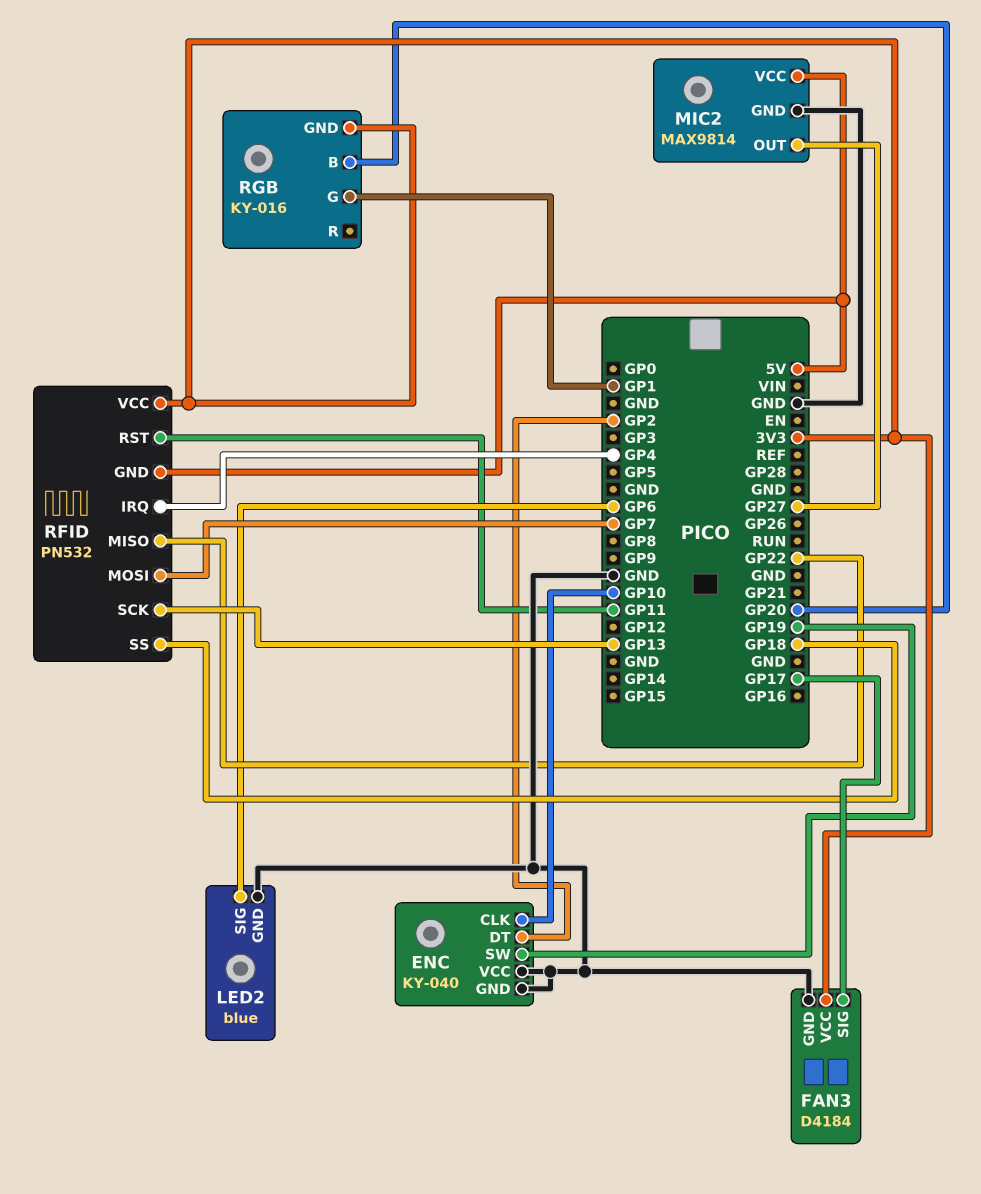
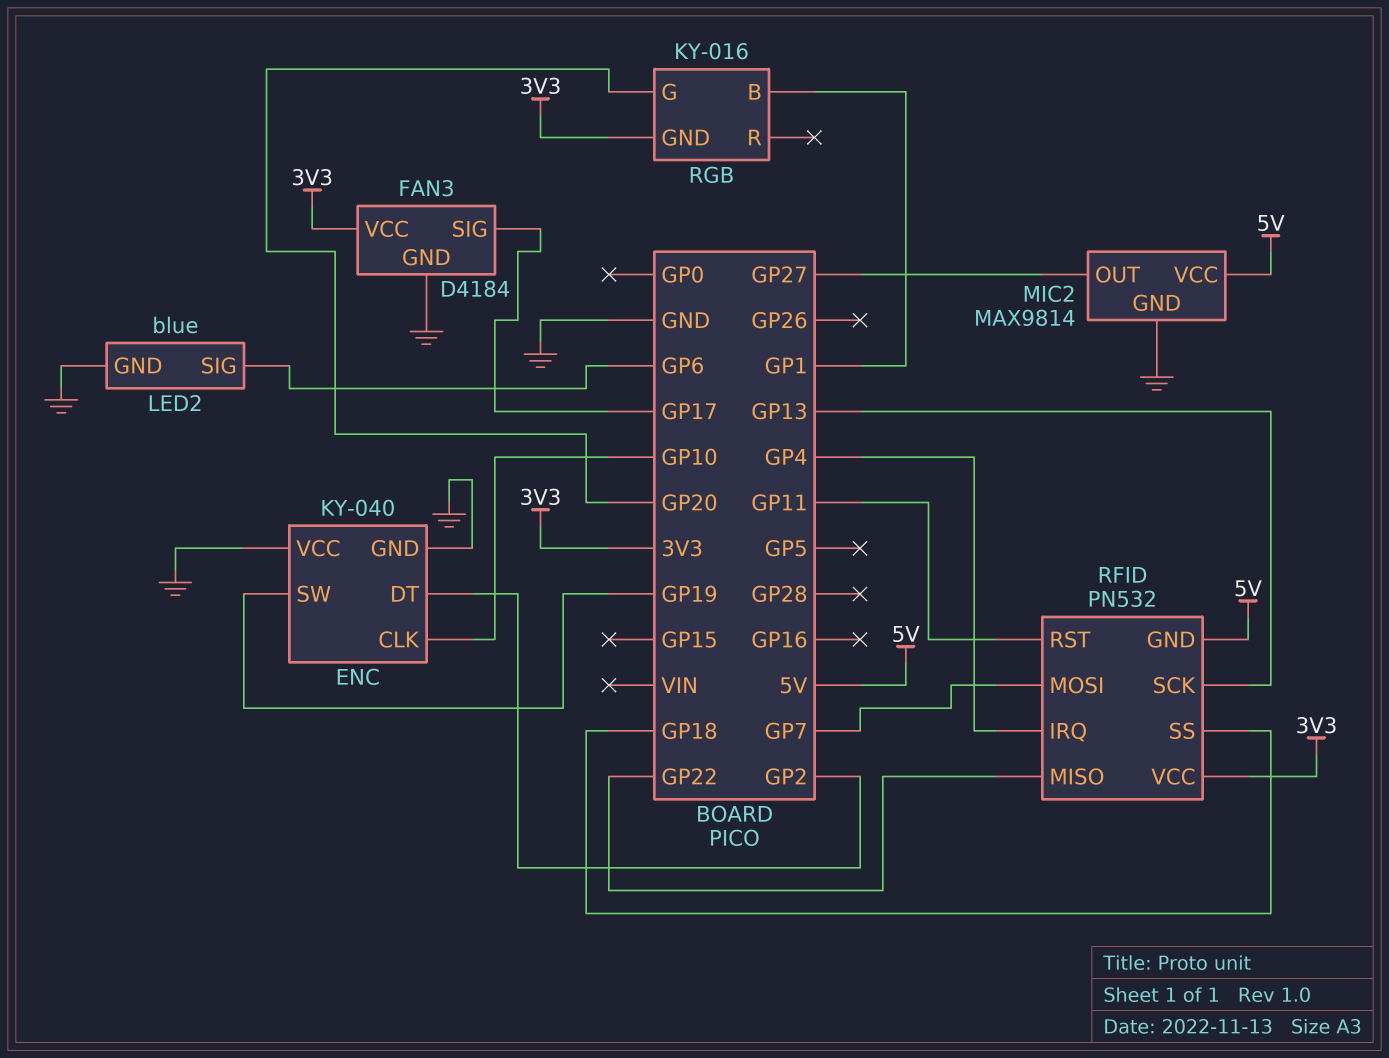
RGB pin B: GP20 -> GP1
RGB pin G: GP1 -> GP20

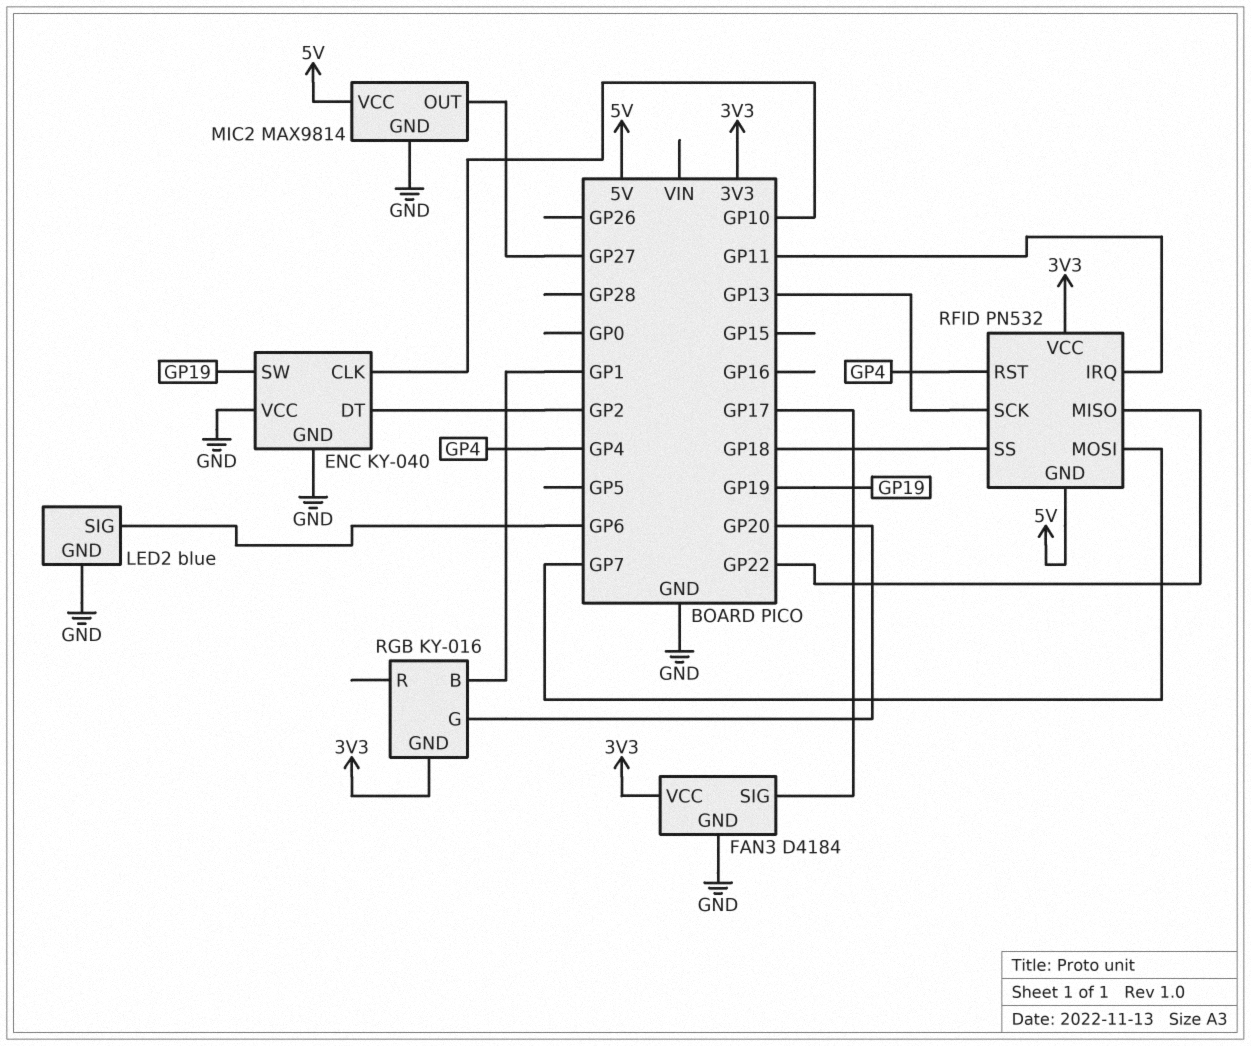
RFID pin IRQ: GP4 -> GP11
RFID pin RST: GP11 -> GP4

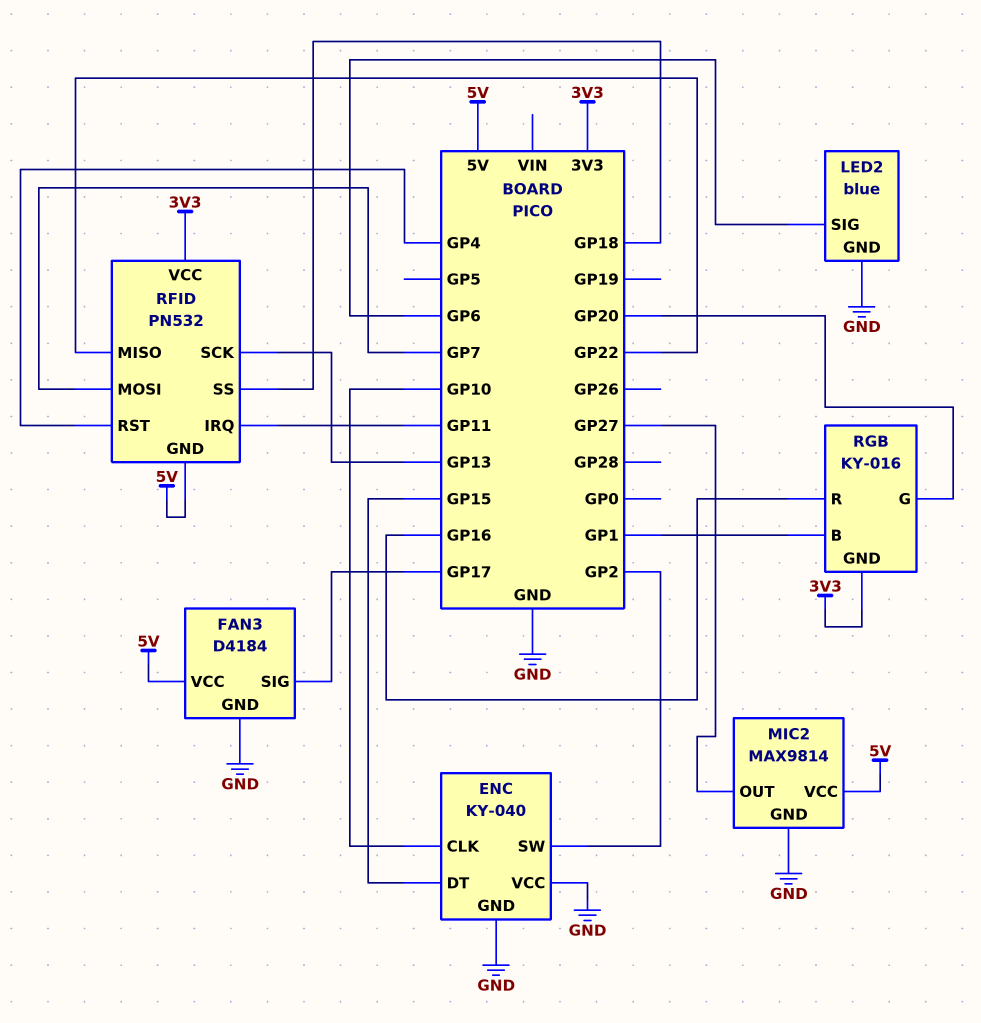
ENC pin DT: GP2 -> GP15
ENC pin SW: GP19 -> GP2
FAN3 pin VCC: 3V3 -> 5V
RGB pin R: none -> GP16

